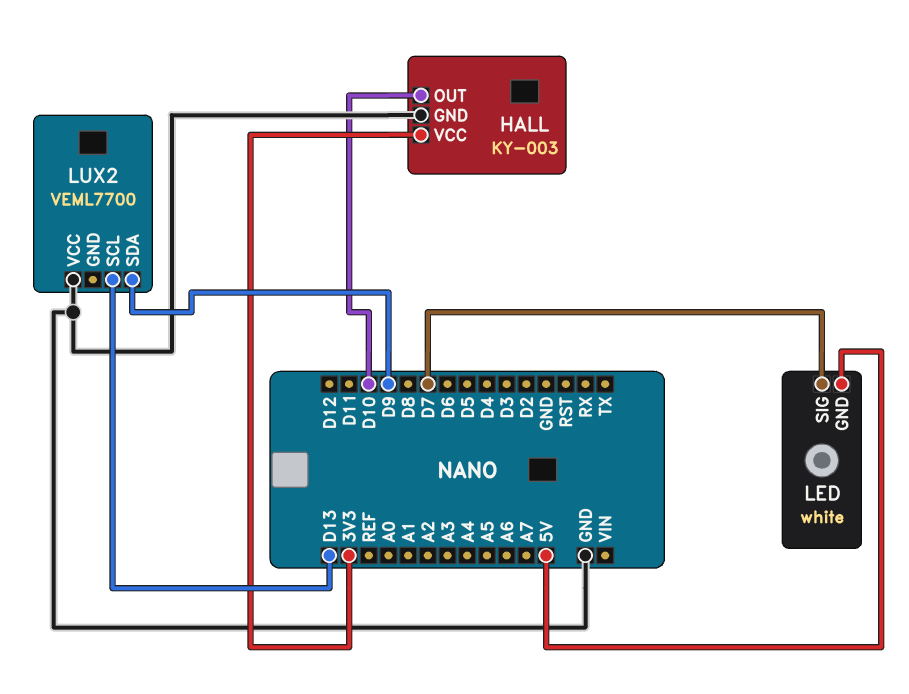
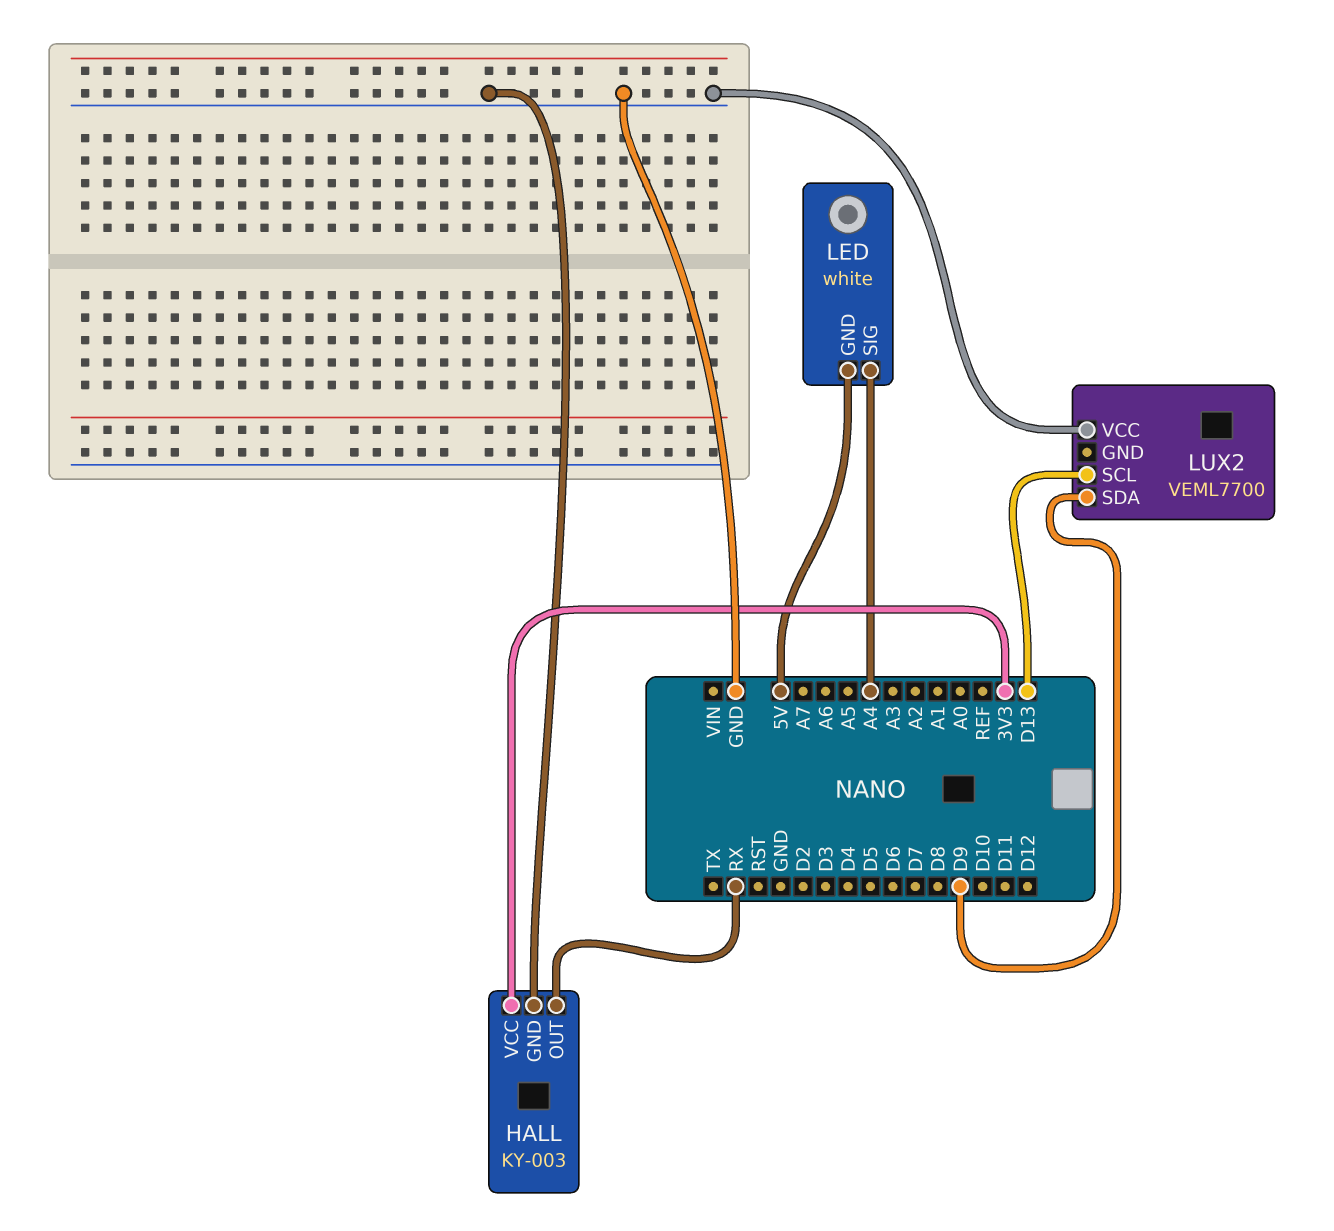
HALL pin OUT: D10 -> RX
LED pin SIG: D7 -> A4

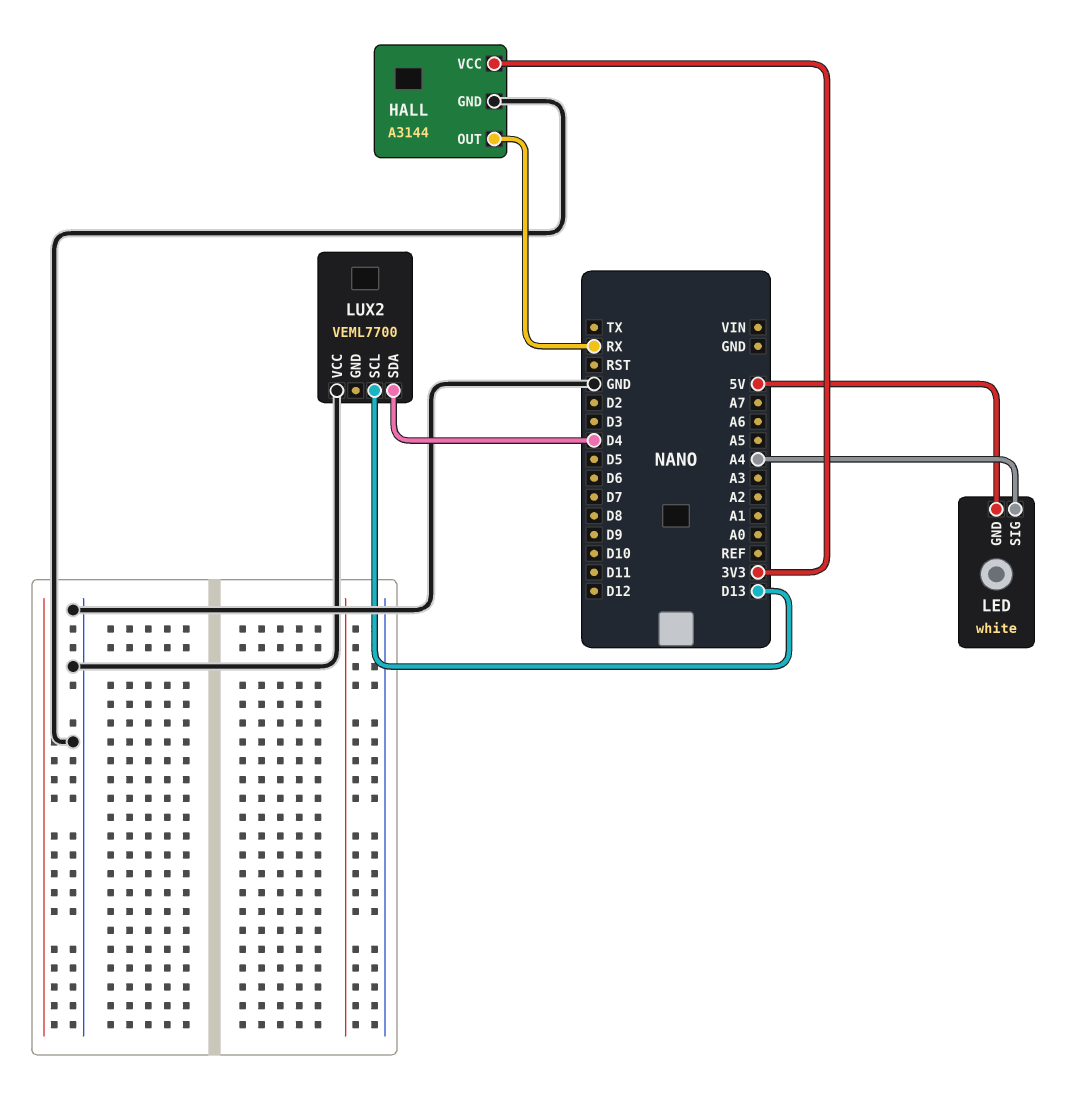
HALL: KY-003 -> A3144
LUX2 pin SDA: D9 -> D4

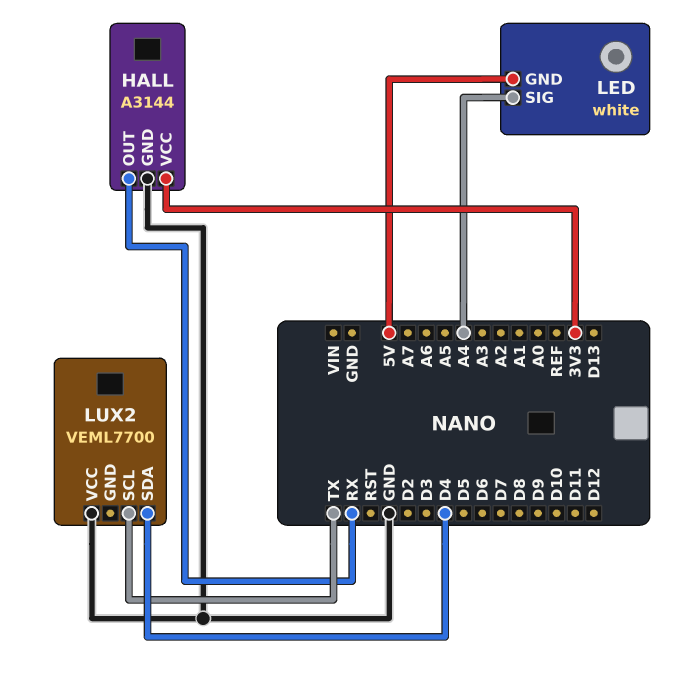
LUX2 pin SCL: D13 -> TX

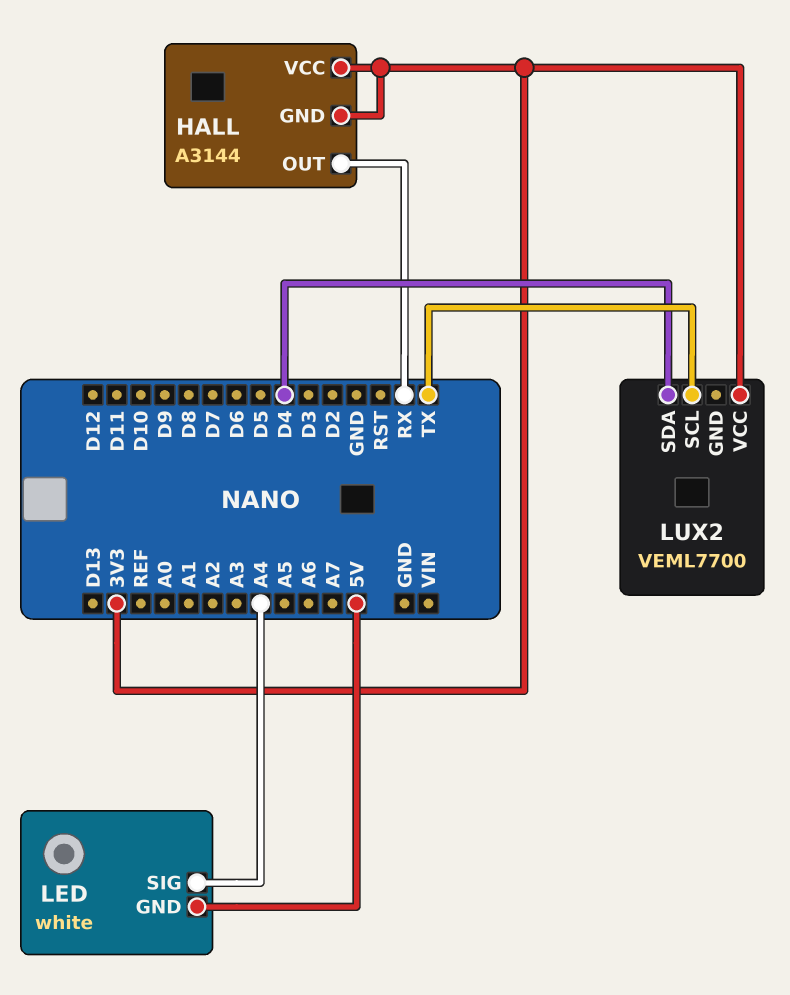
HALL pin GND: GND -> 3V3
LUX2 pin VCC: GND -> 3V3

